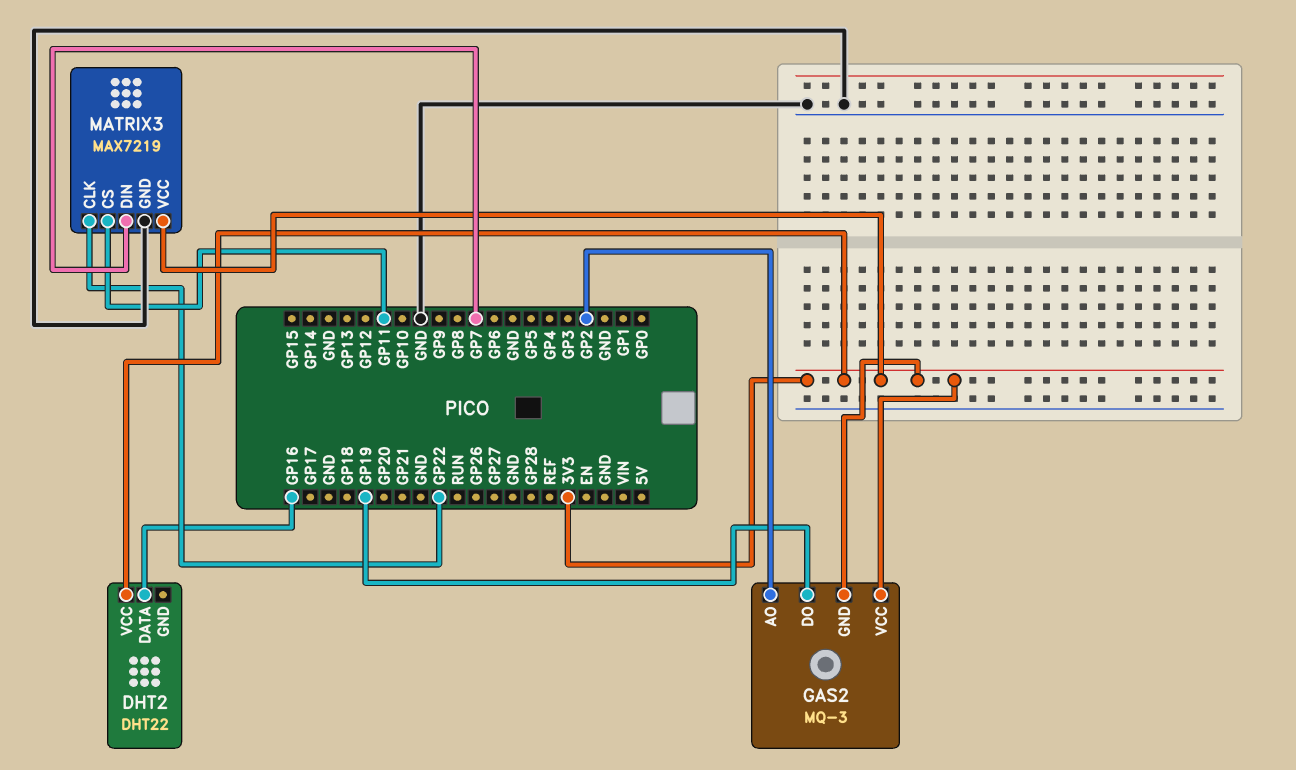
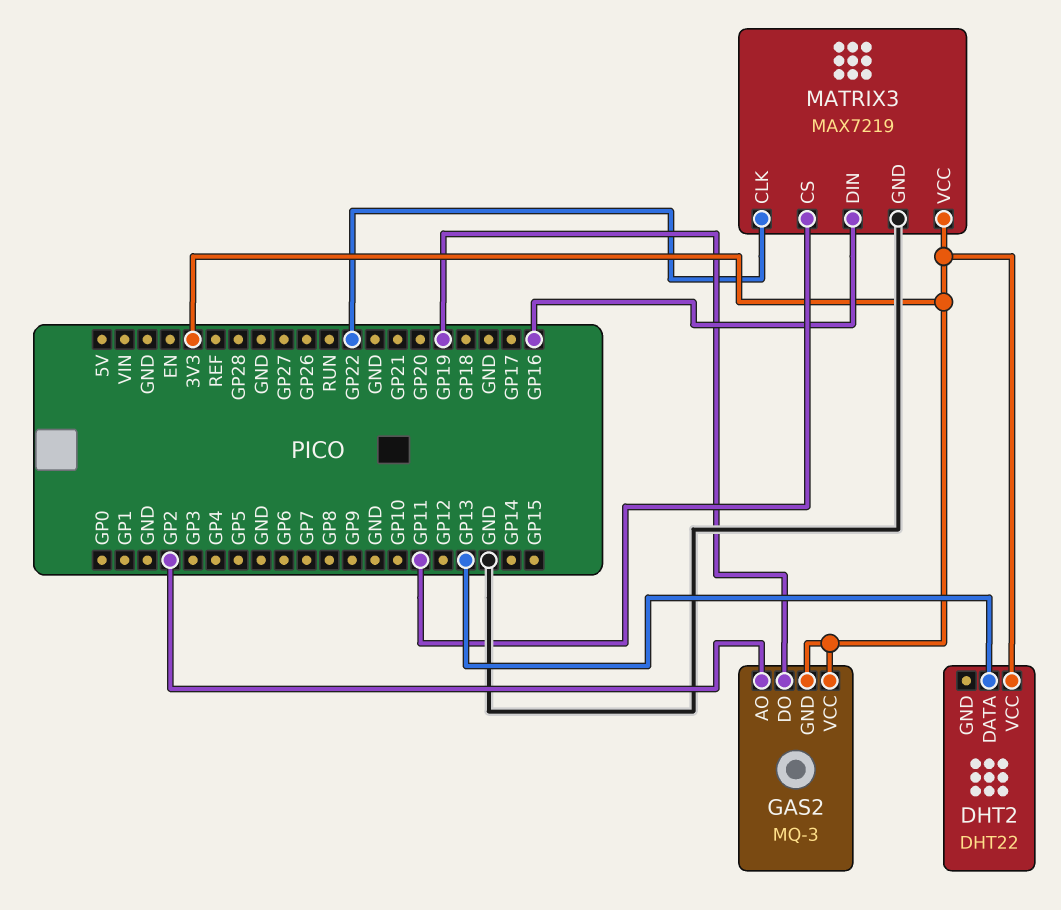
DHT2 pin DATA: GP16 -> GP13
MATRIX3 pin DIN: GP7 -> GP16

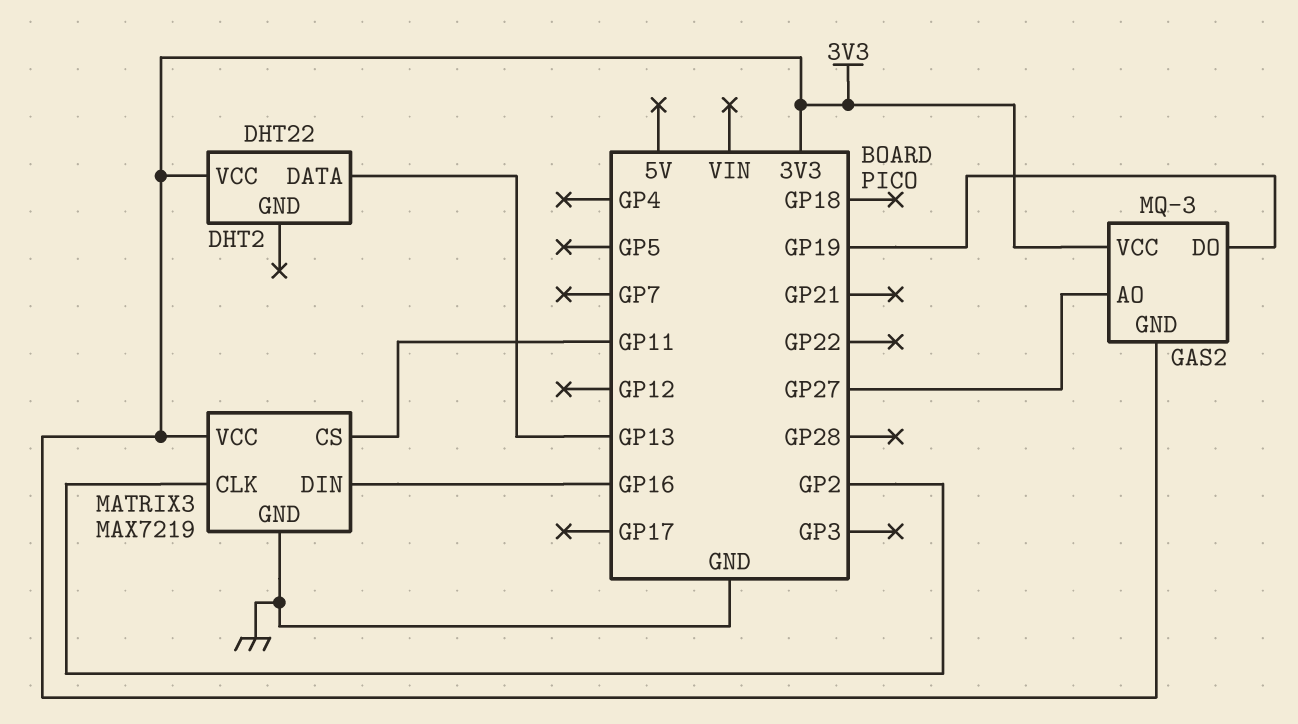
GAS2 pin AO: GP2 -> GP27
MATRIX3 pin CLK: GP22 -> GP2

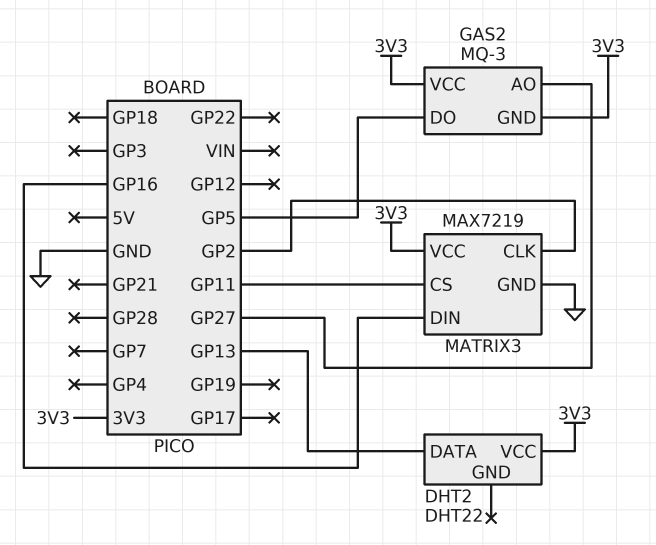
GAS2 pin DO: GP19 -> GP5

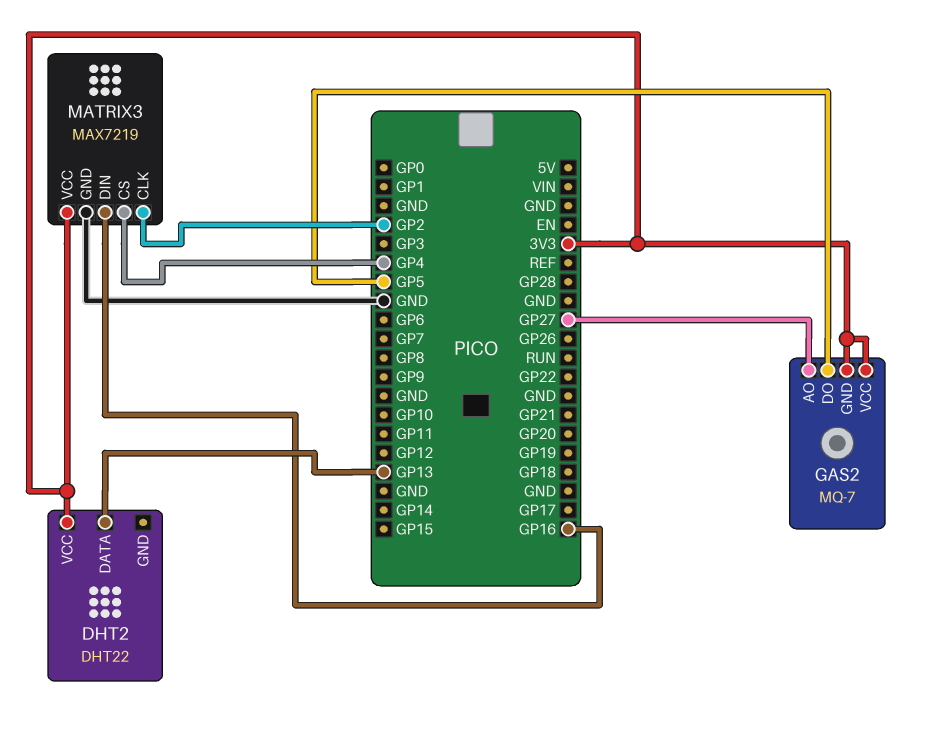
GAS2: MQ-3 -> MQ-7
MATRIX3 pin CS: GP11 -> GP4

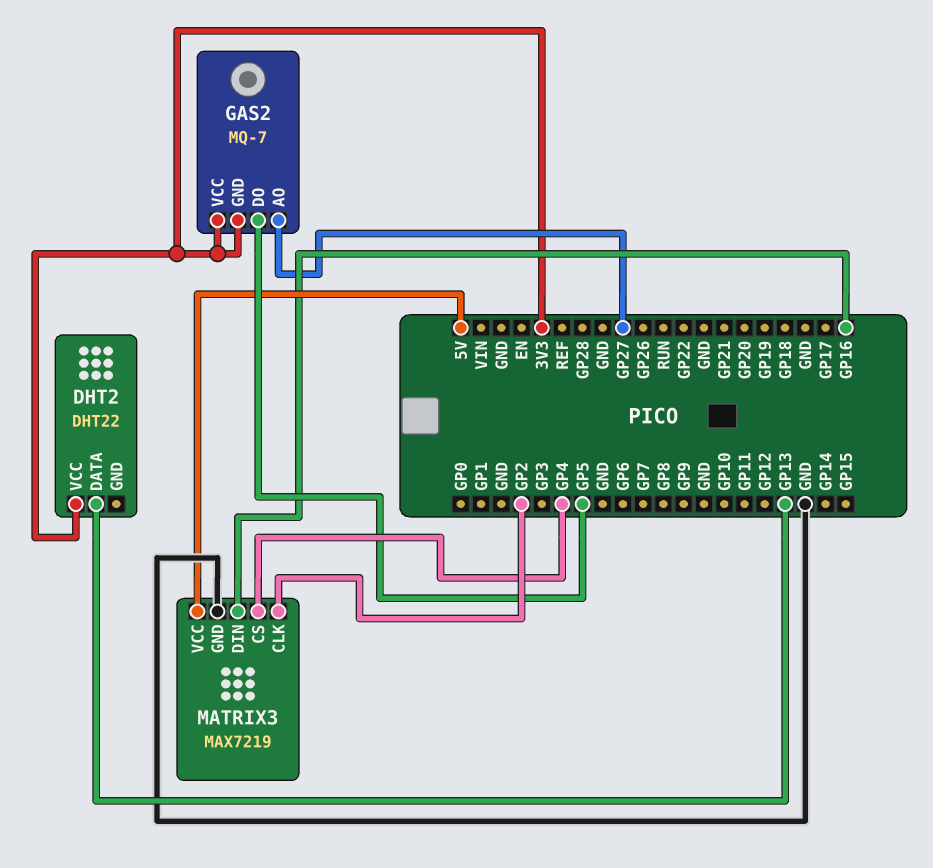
MATRIX3 pin VCC: 3V3 -> 5V

